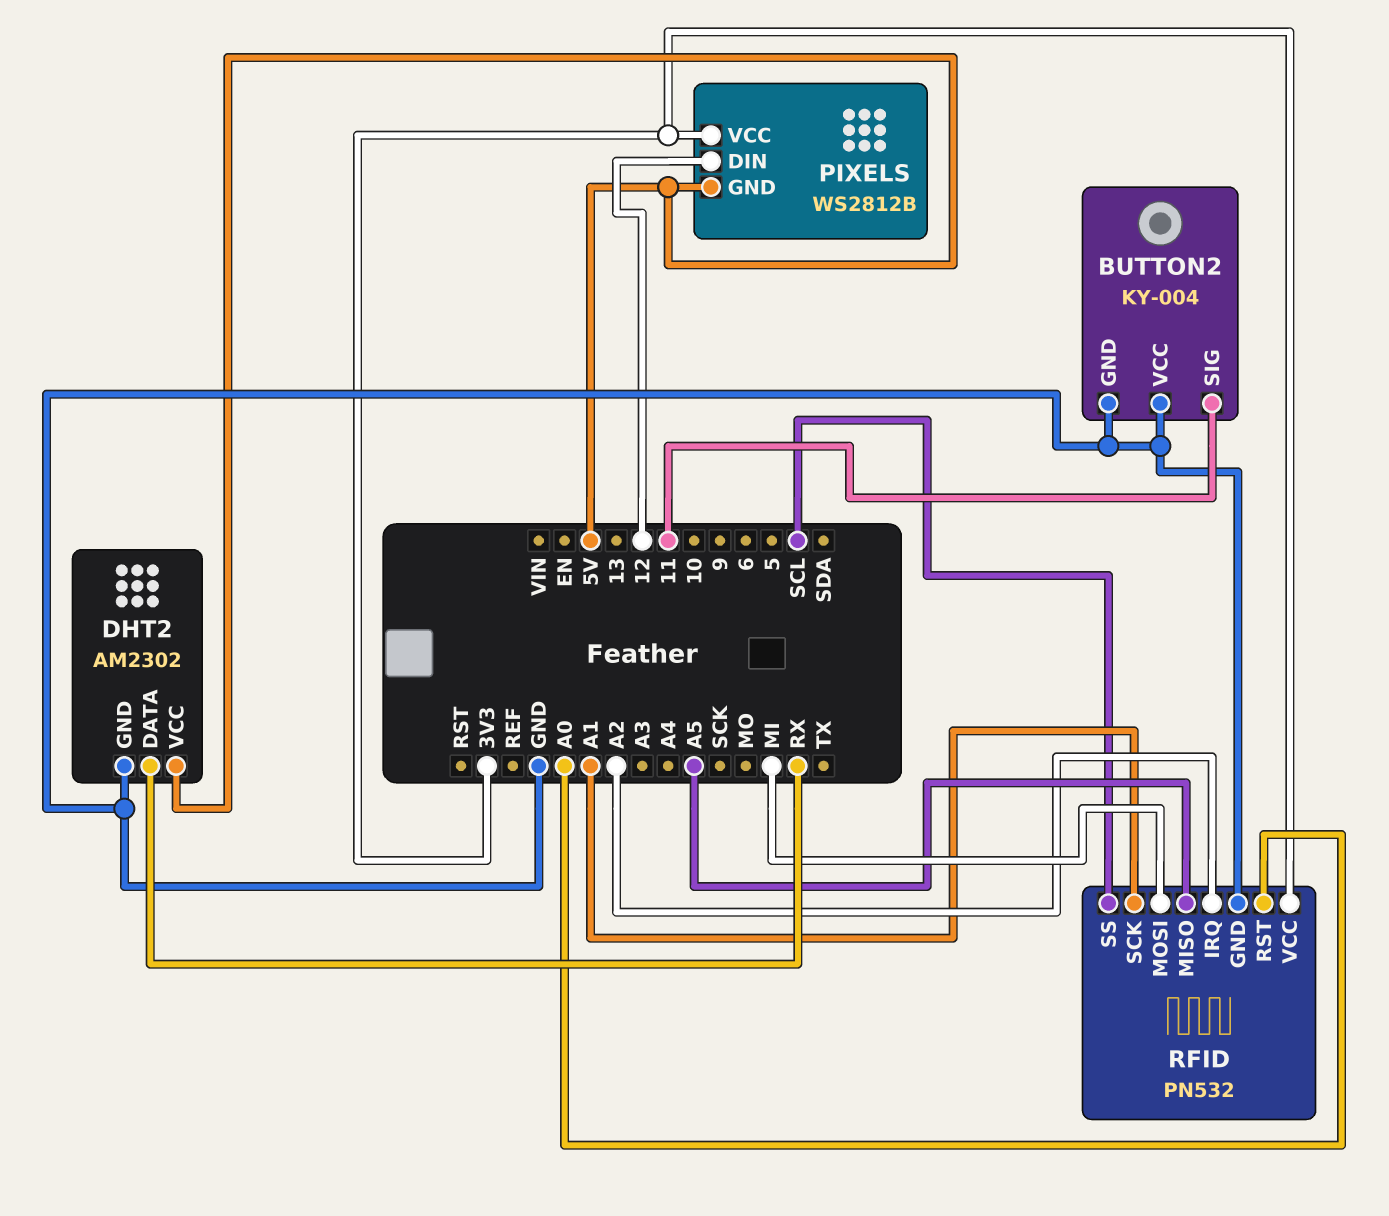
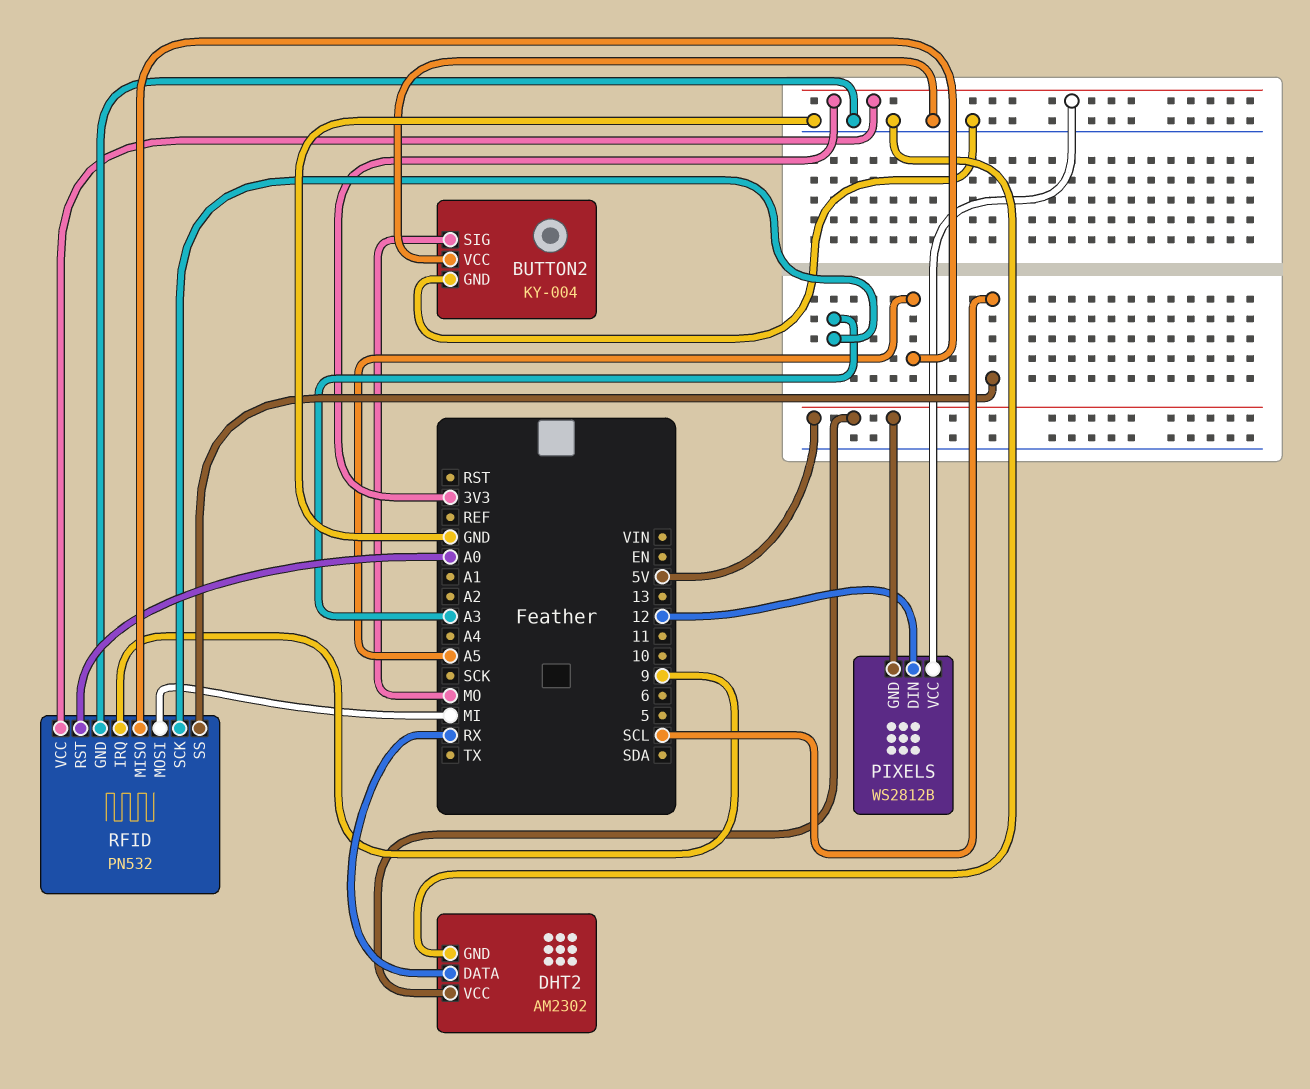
BUTTON2 pin SIG: 11 -> MO
RFID pin IRQ: A2 -> 9
RFID pin SCK: A1 -> A3

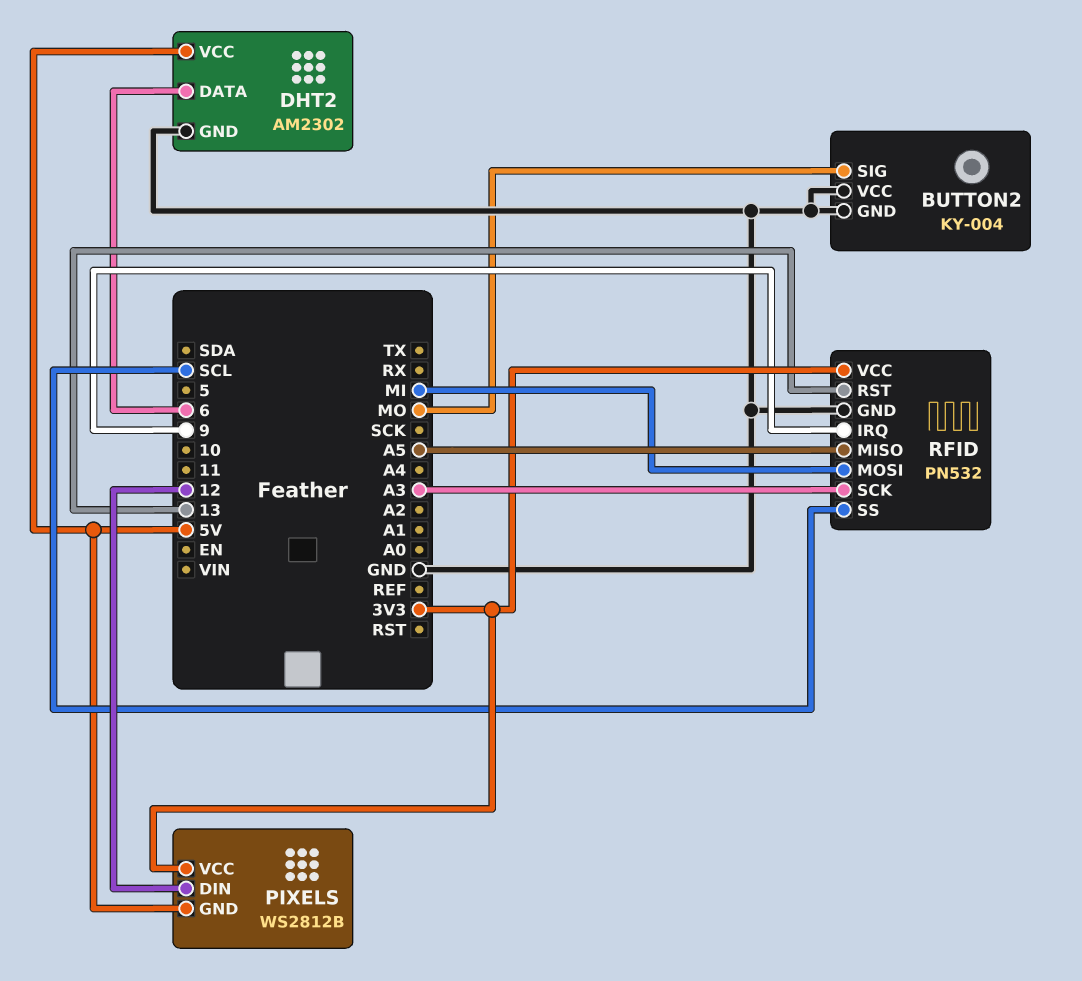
DHT2 pin DATA: RX -> 6
RFID pin RST: A0 -> 13

